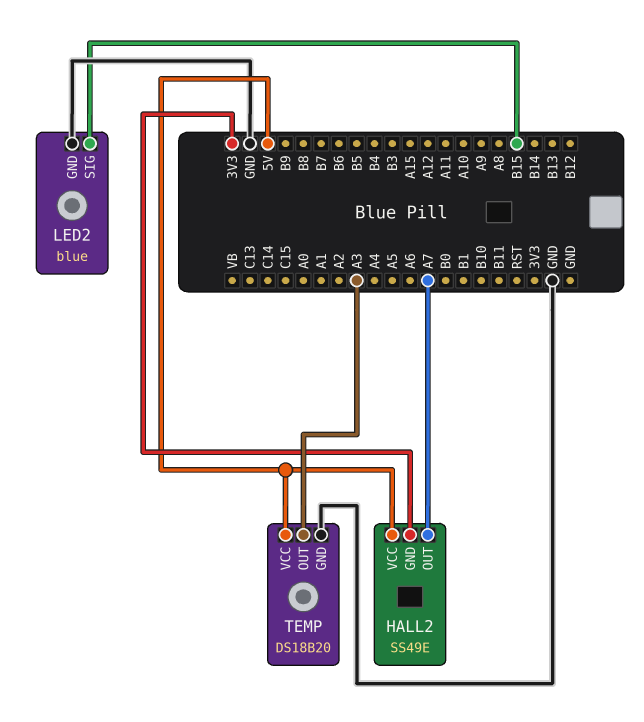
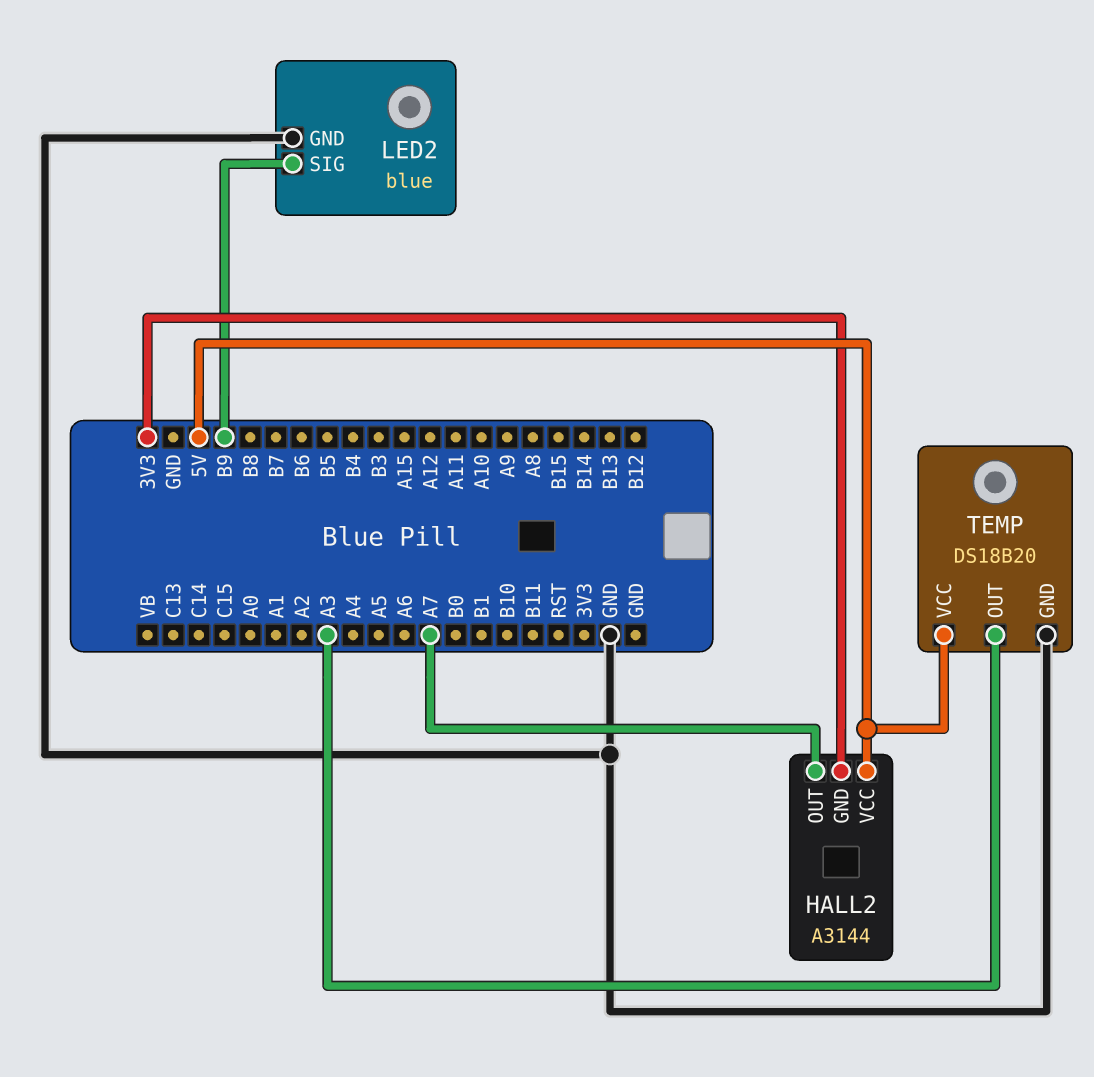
HALL2: SS49E -> A3144
LED2 pin SIG: B15 -> B9

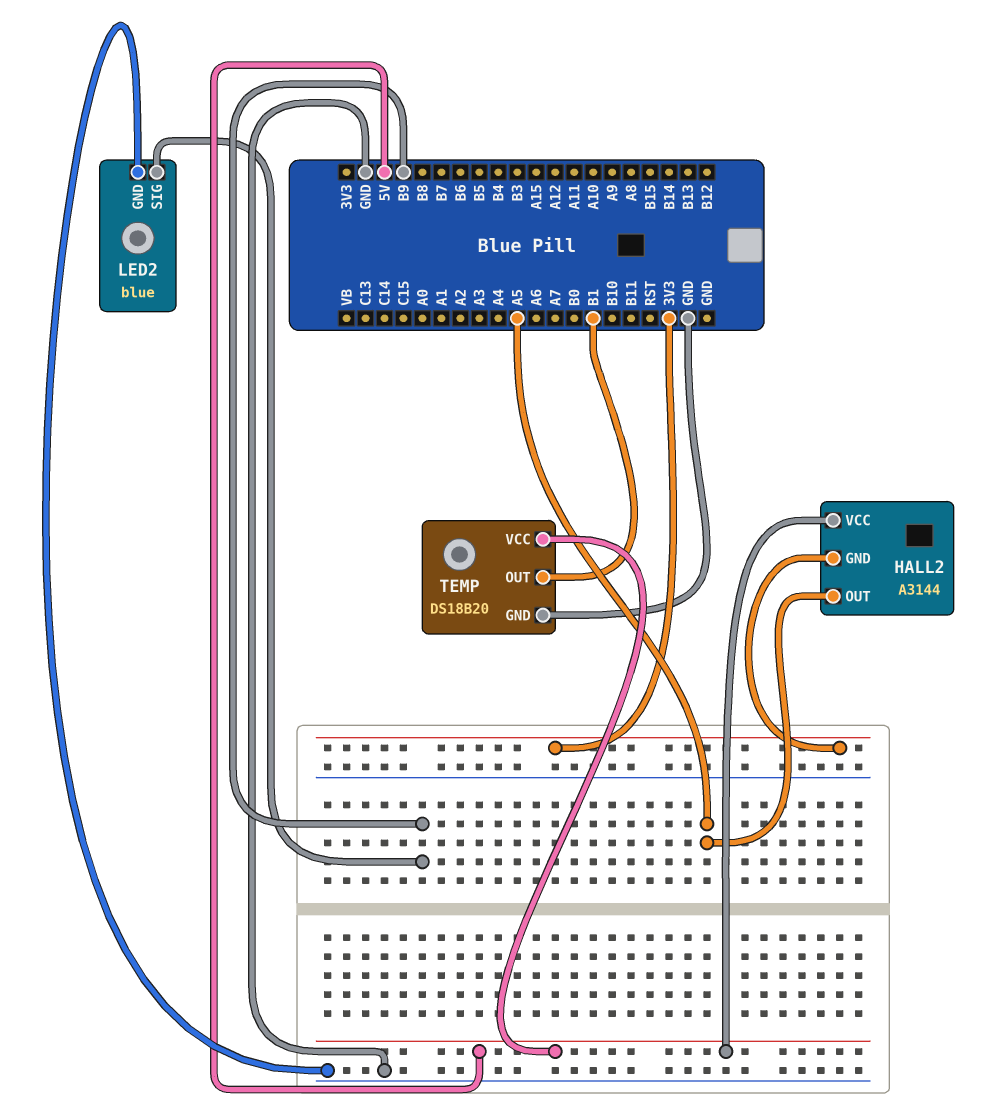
HALL2 pin OUT: A7 -> A5
TEMP pin OUT: A3 -> B1

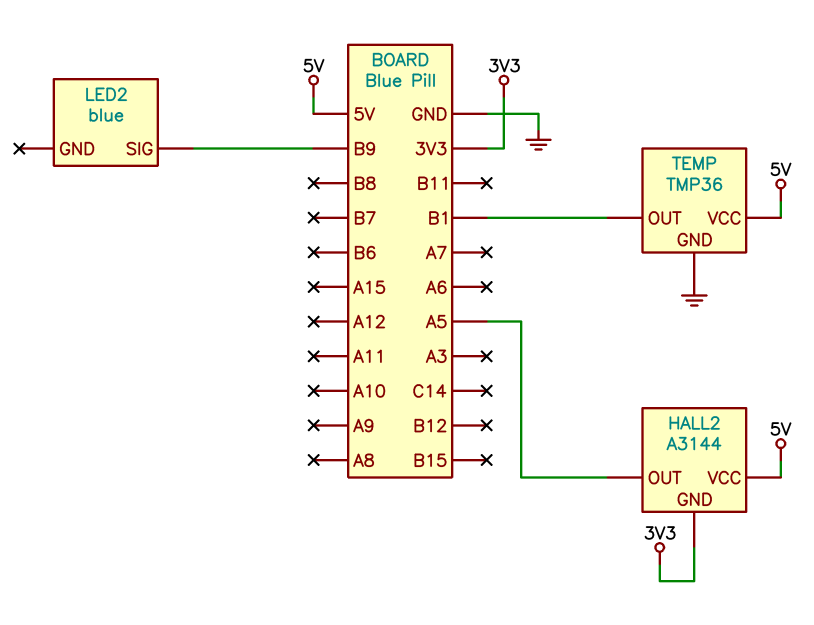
LED2 pin GND: GND -> none
TEMP: DS18B20 -> TMP36

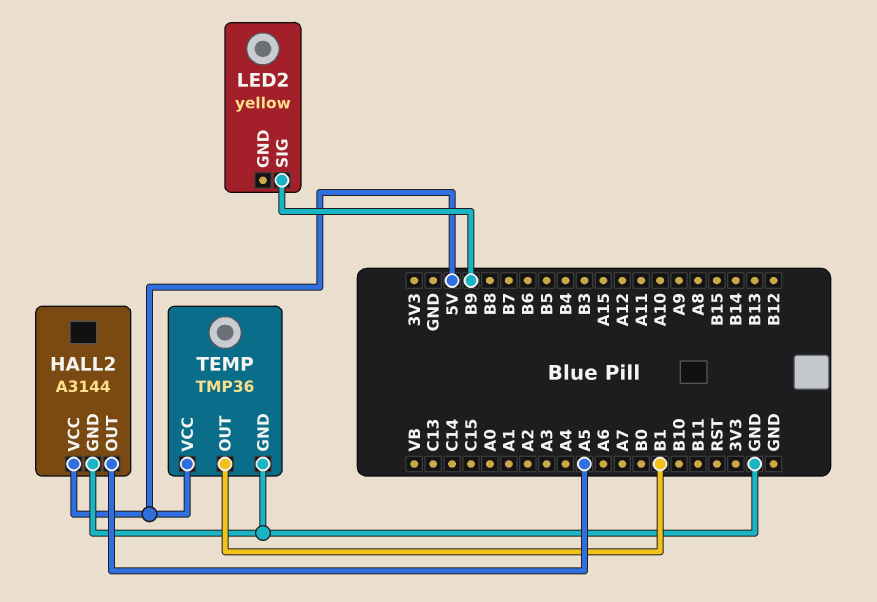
HALL2 pin GND: 3V3 -> GND
LED2: blue -> yellow

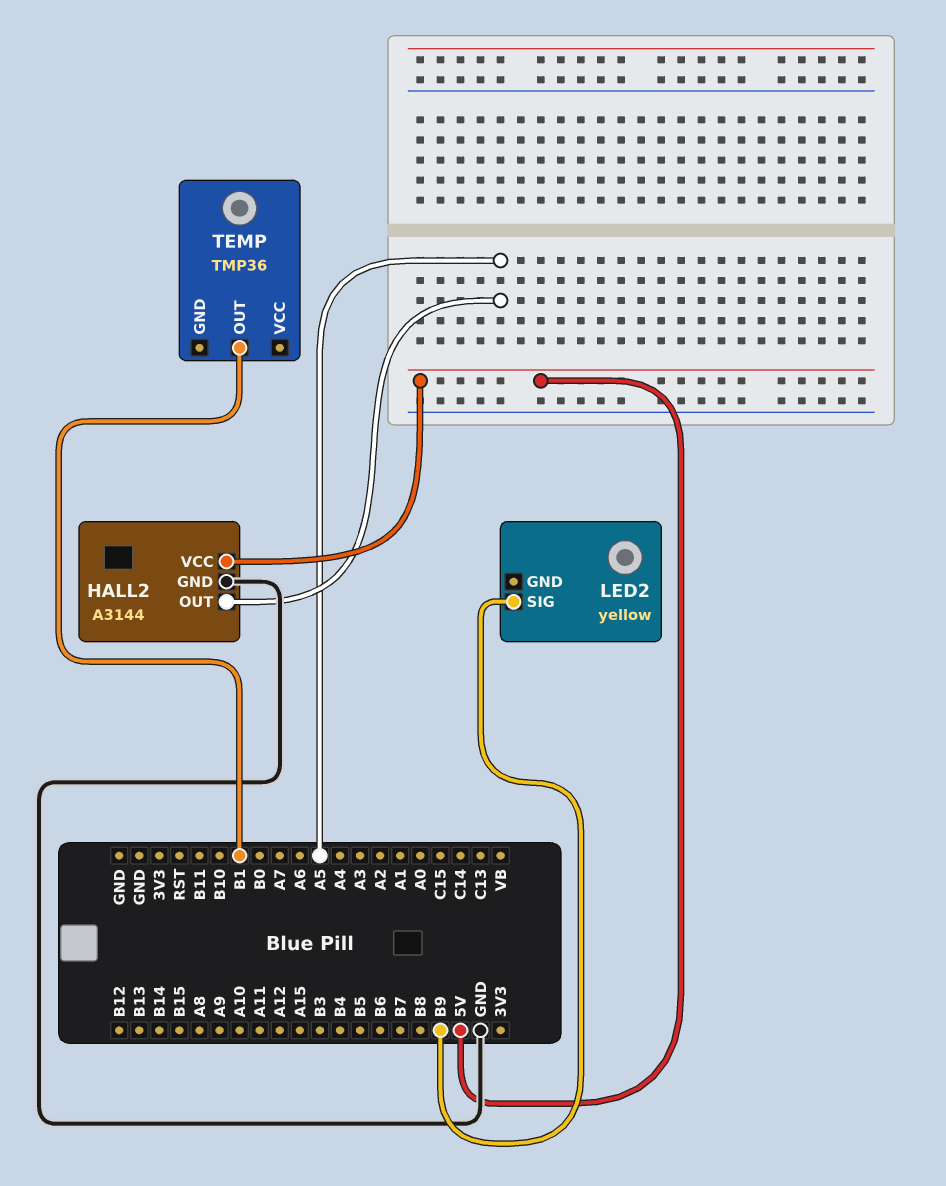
TEMP pin GND: GND -> none
TEMP pin VCC: 5V -> none

